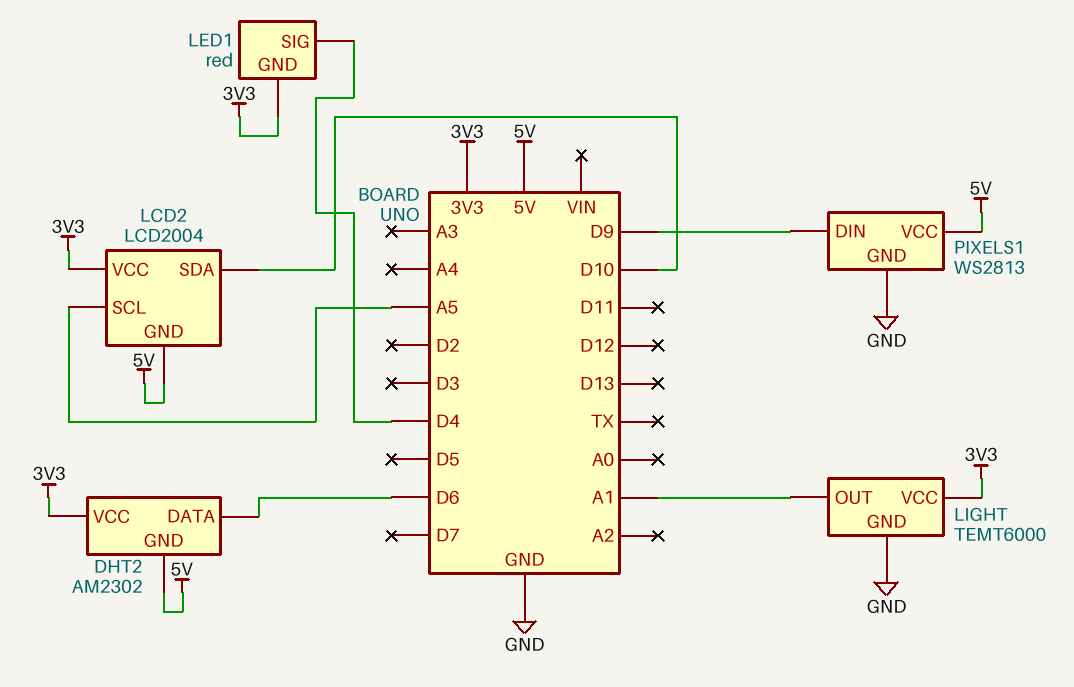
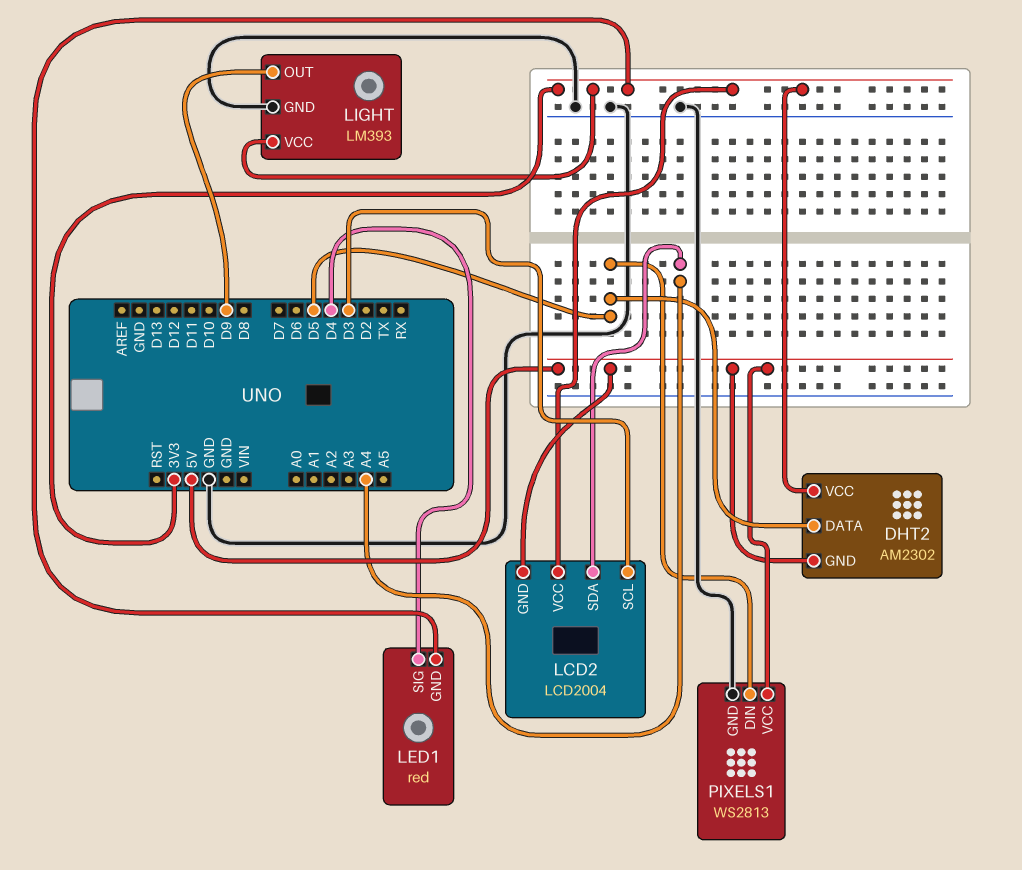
DHT2 pin DATA: D6 -> D5
LCD2 pin SCL: A5 -> D3
LCD2 pin SDA: D10 -> A4
LIGHT: TEMT6000 -> LM393
LIGHT pin OUT: A1 -> D9
PIXELS1 pin DIN: D9 -> D5

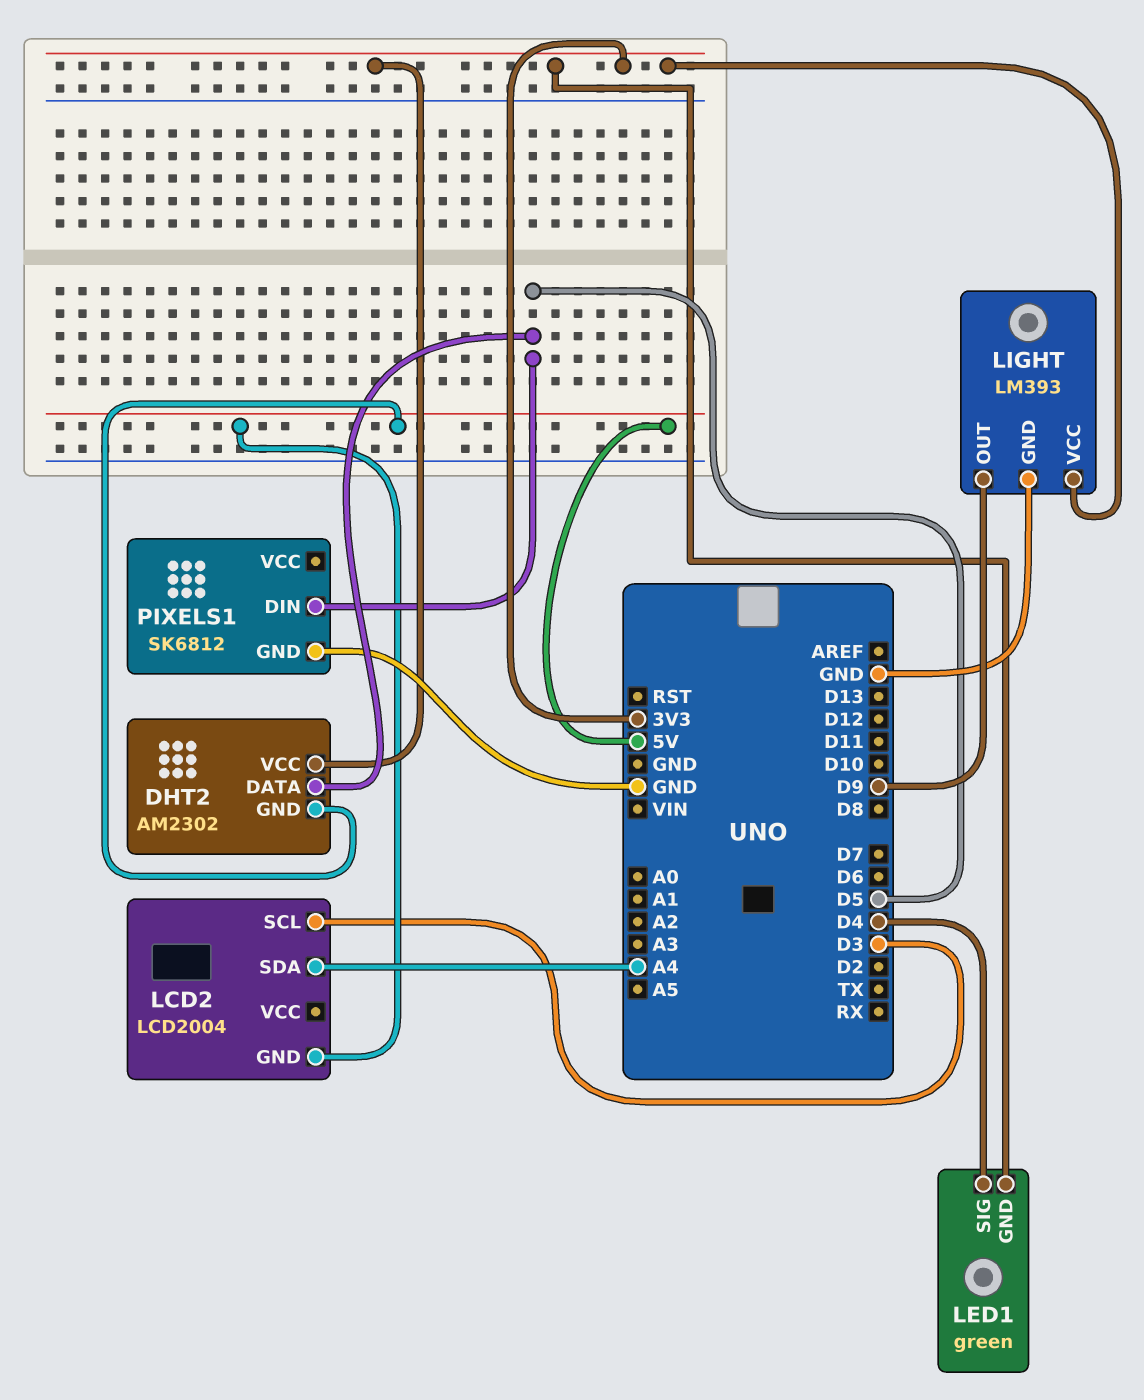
LCD2 pin VCC: 3V3 -> none
LED1: red -> green
PIXELS1: WS2813 -> SK6812
PIXELS1 pin VCC: 5V -> none

